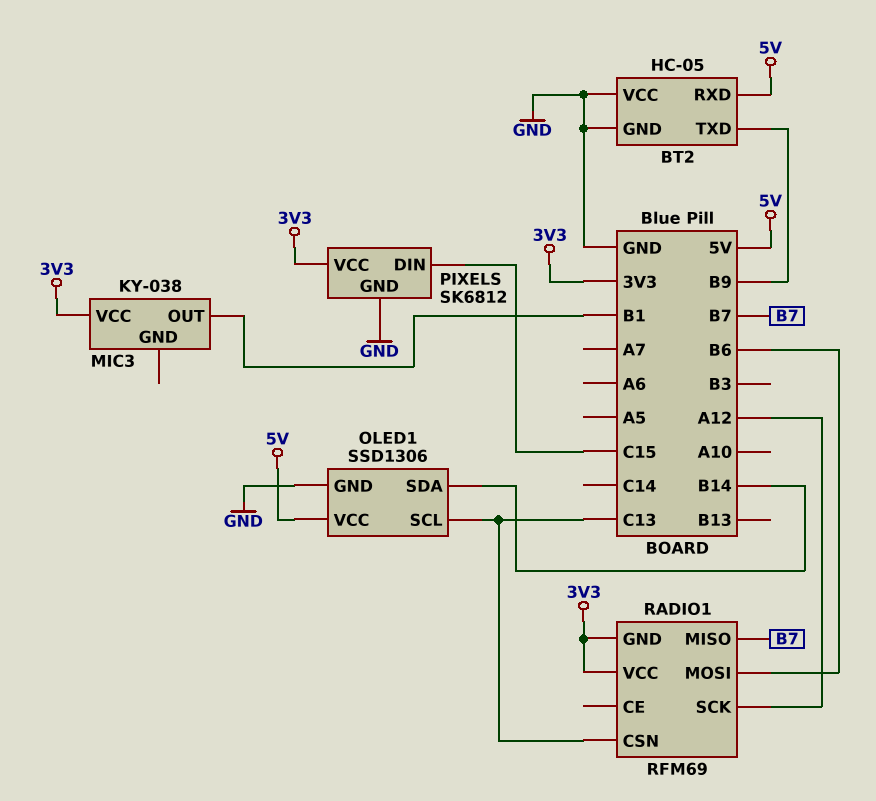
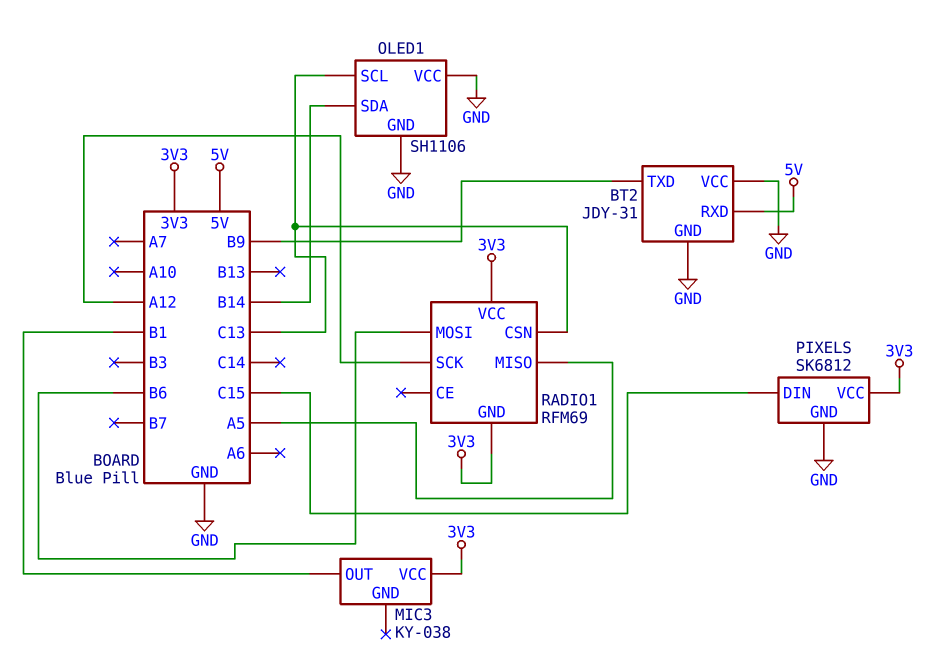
BT2: HC-05 -> JDY-31
OLED1: SSD1306 -> SH1106
OLED1 pin VCC: 5V -> GND
RADIO1 pin MISO: B7 -> A5

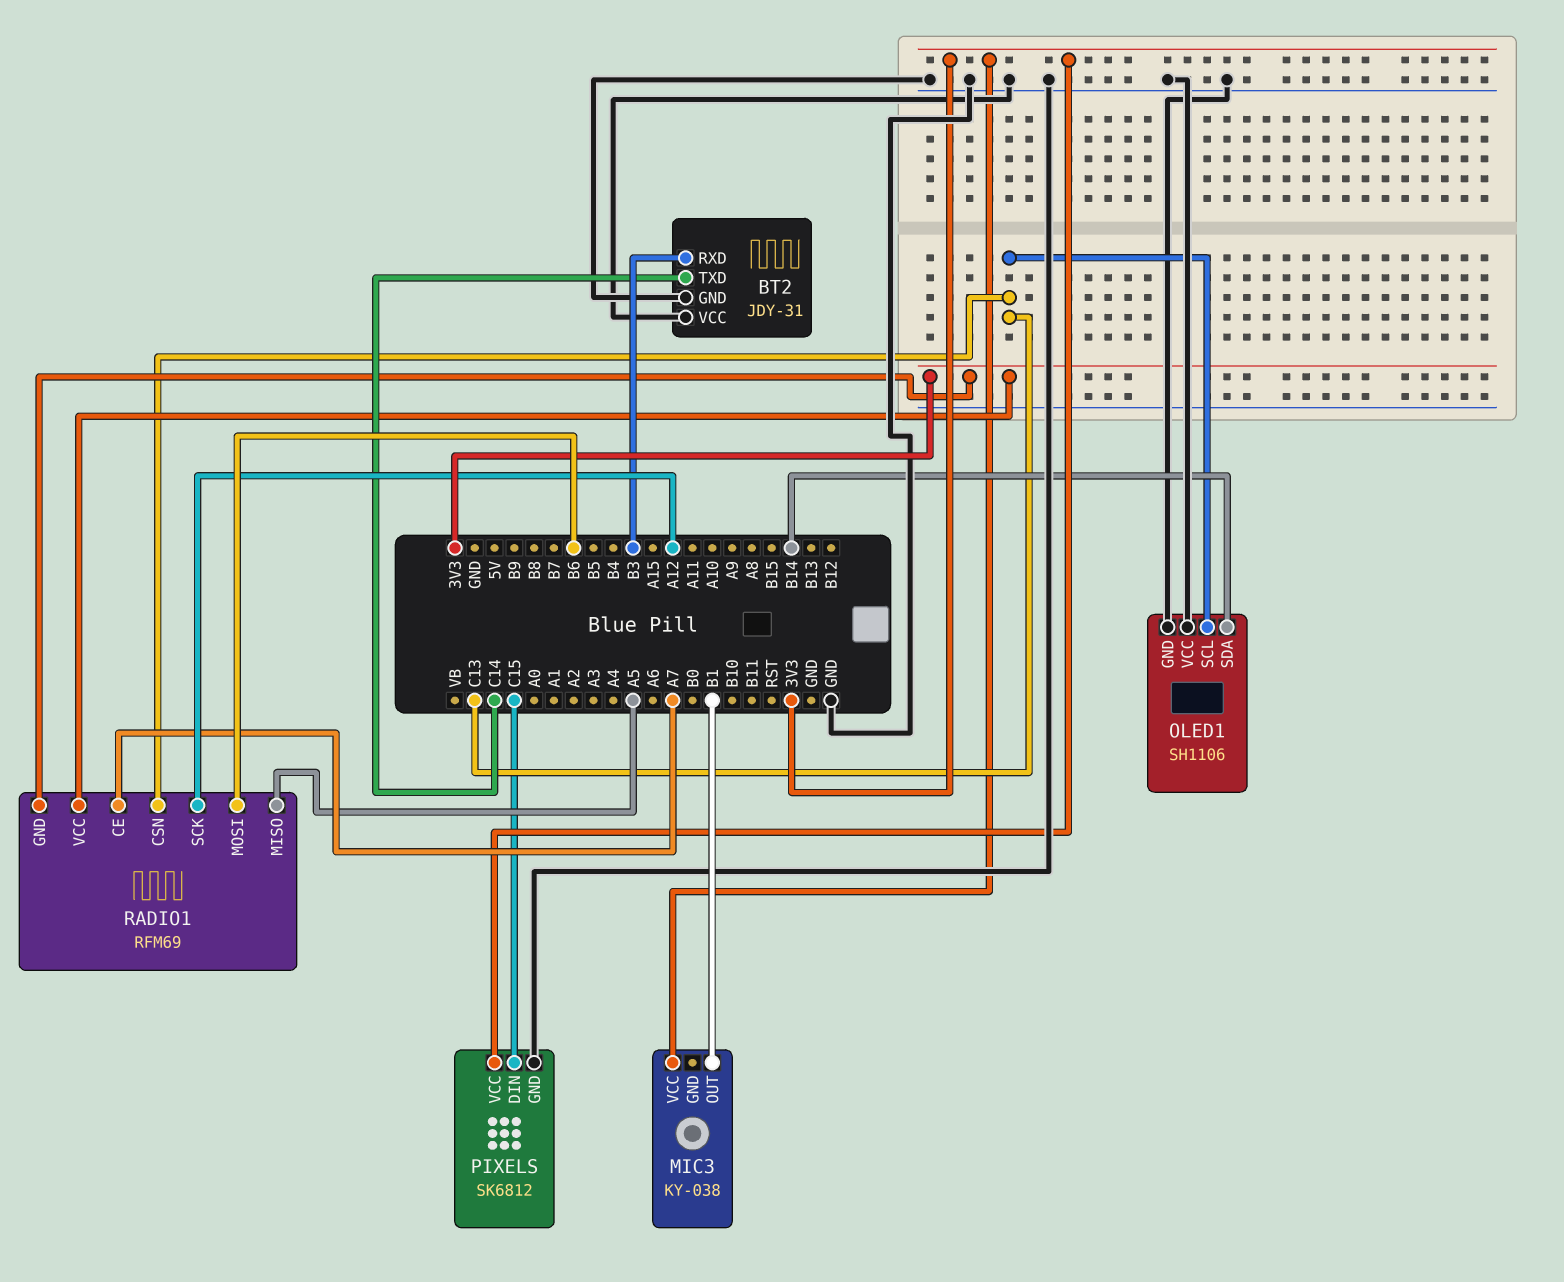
BT2 pin RXD: 5V -> B3
BT2 pin TXD: B9 -> C14
RADIO1 pin CE: none -> A7

